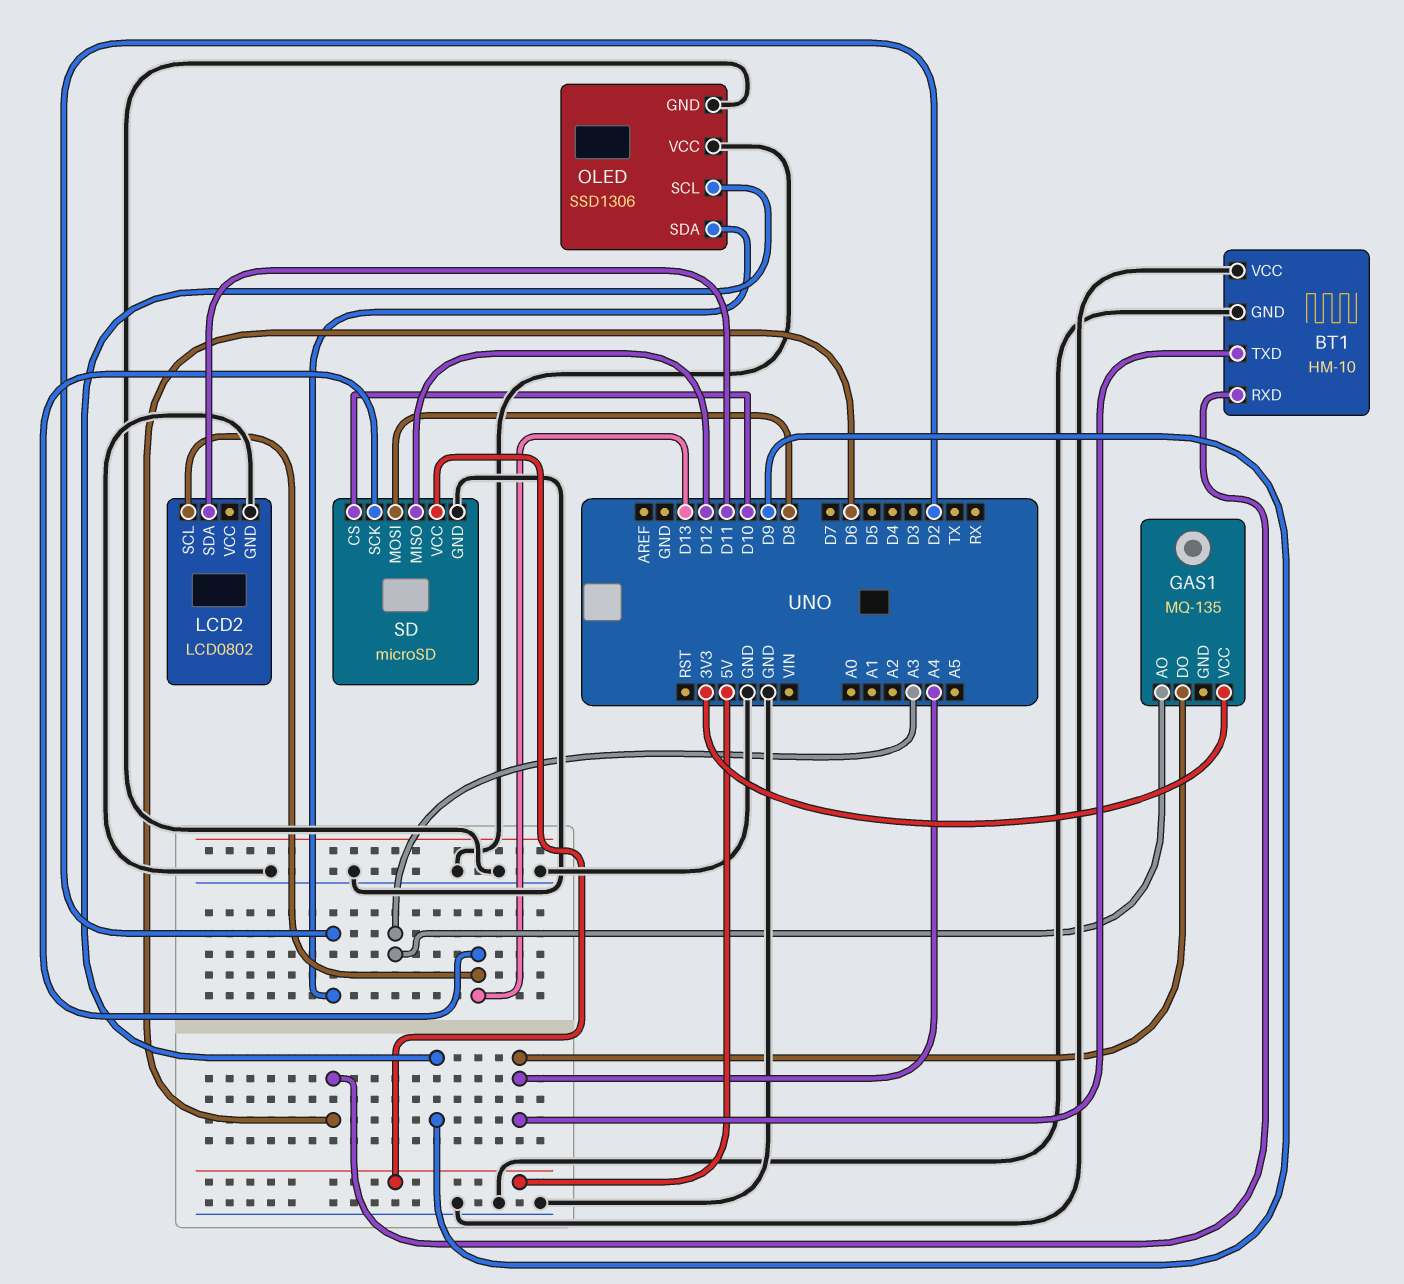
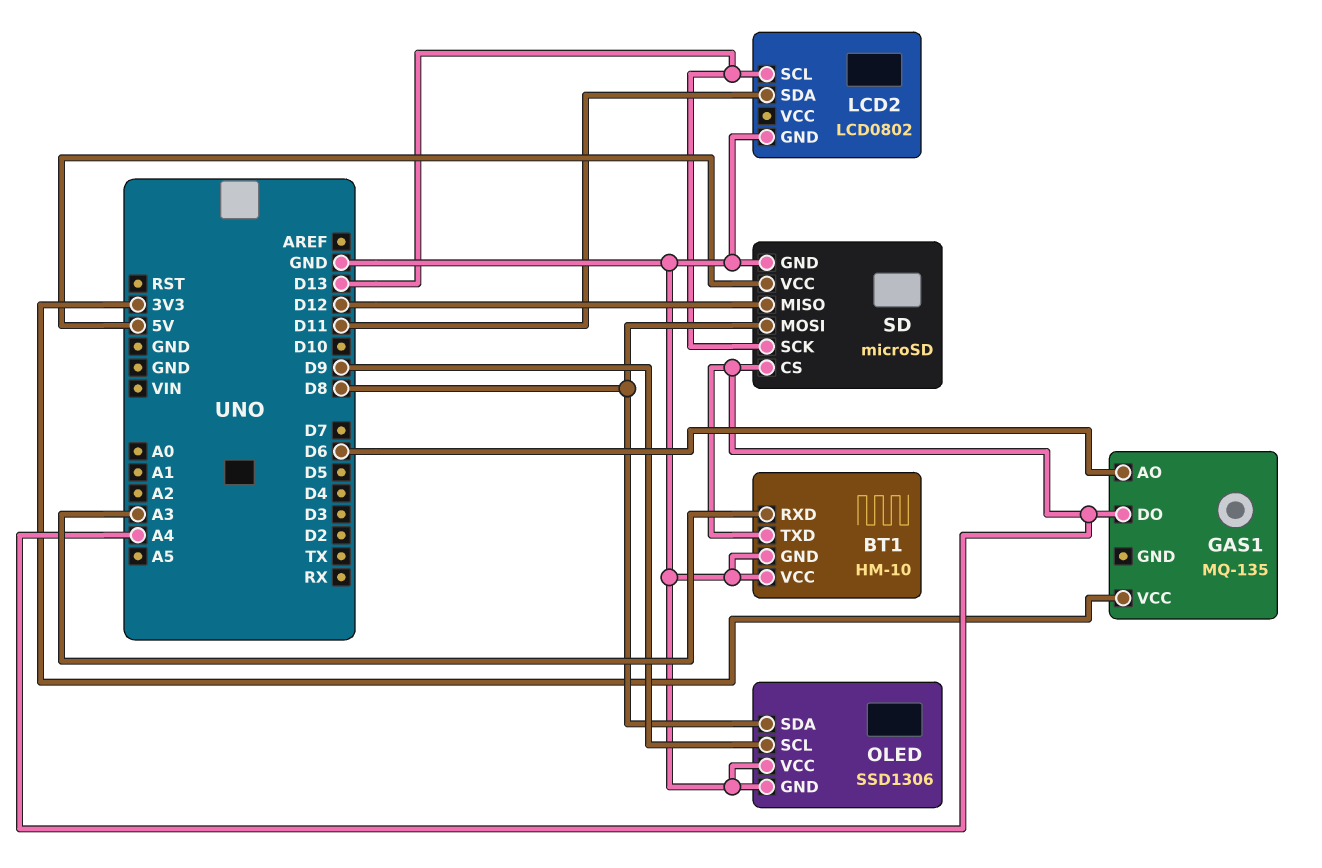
BT1 pin RXD: D6 -> A3
GAS1 pin AO: A3 -> D6
OLED pin SDA: D2 -> D8
SD pin CS: D10 -> A4

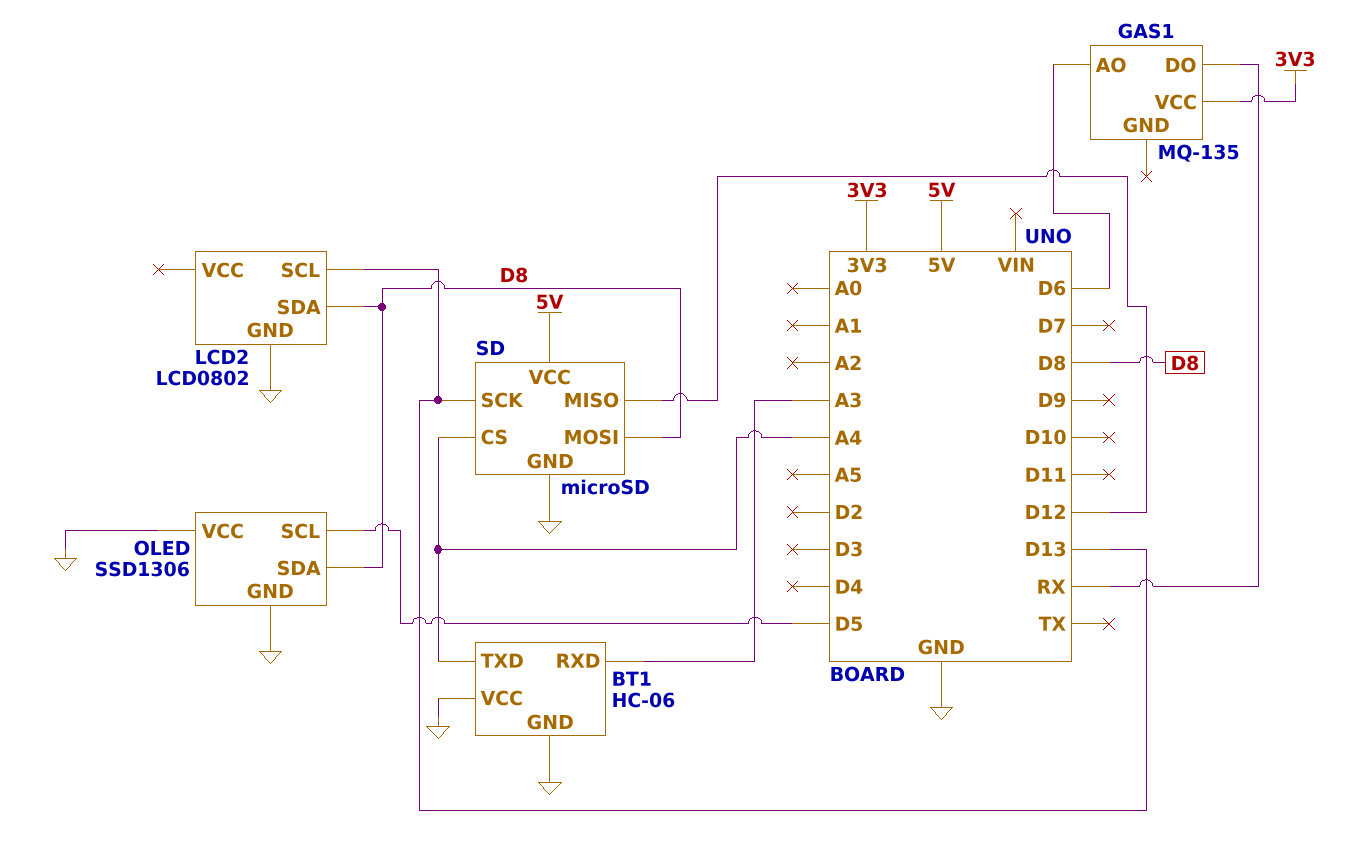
BT1: HM-10 -> HC-06
GAS1 pin DO: A4 -> RX
LCD2 pin SDA: D11 -> D8
OLED pin SCL: D9 -> D5

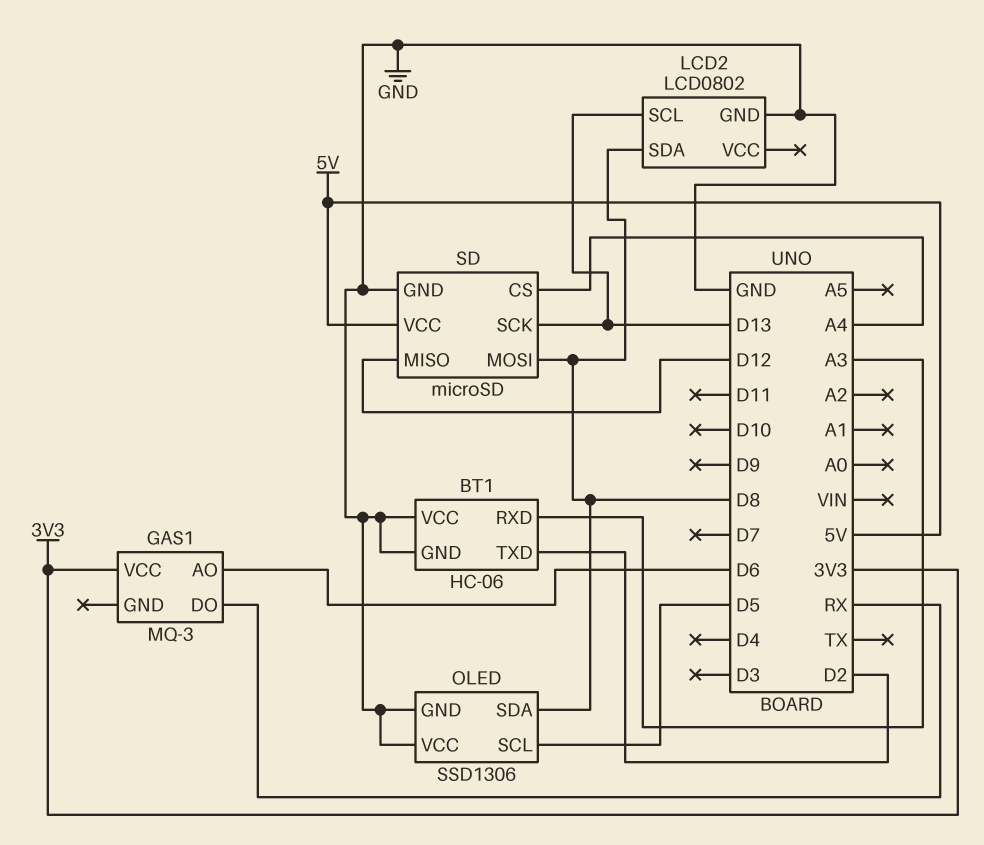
BT1 pin TXD: A4 -> D2
GAS1: MQ-135 -> MQ-3

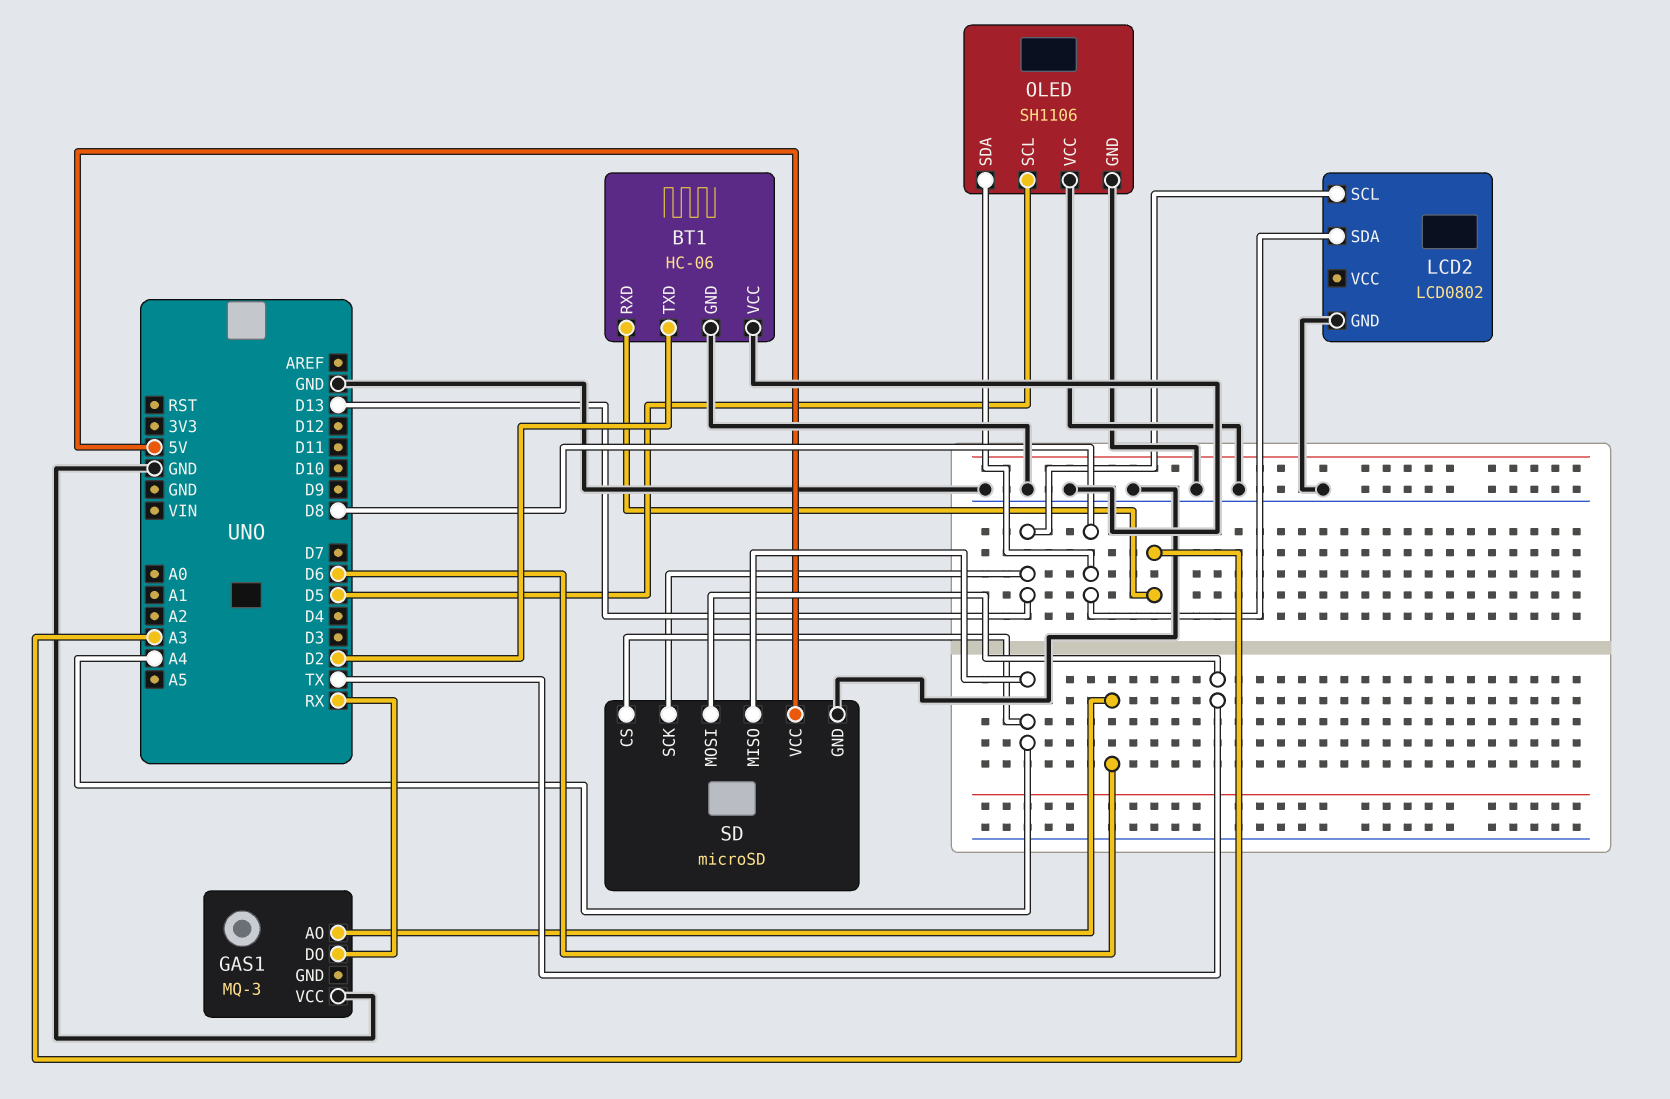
GAS1 pin VCC: 3V3 -> GND
OLED: SSD1306 -> SH1106
SD pin MISO: D12 -> A4
SD pin MOSI: D8 -> TX

